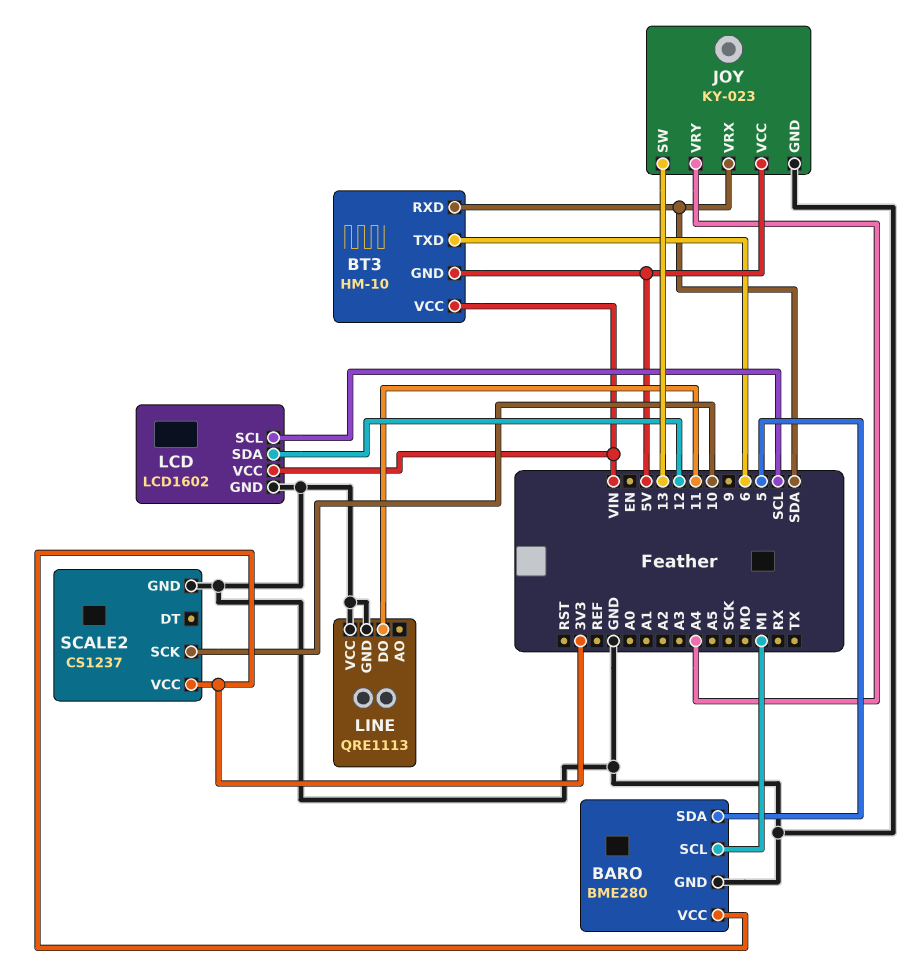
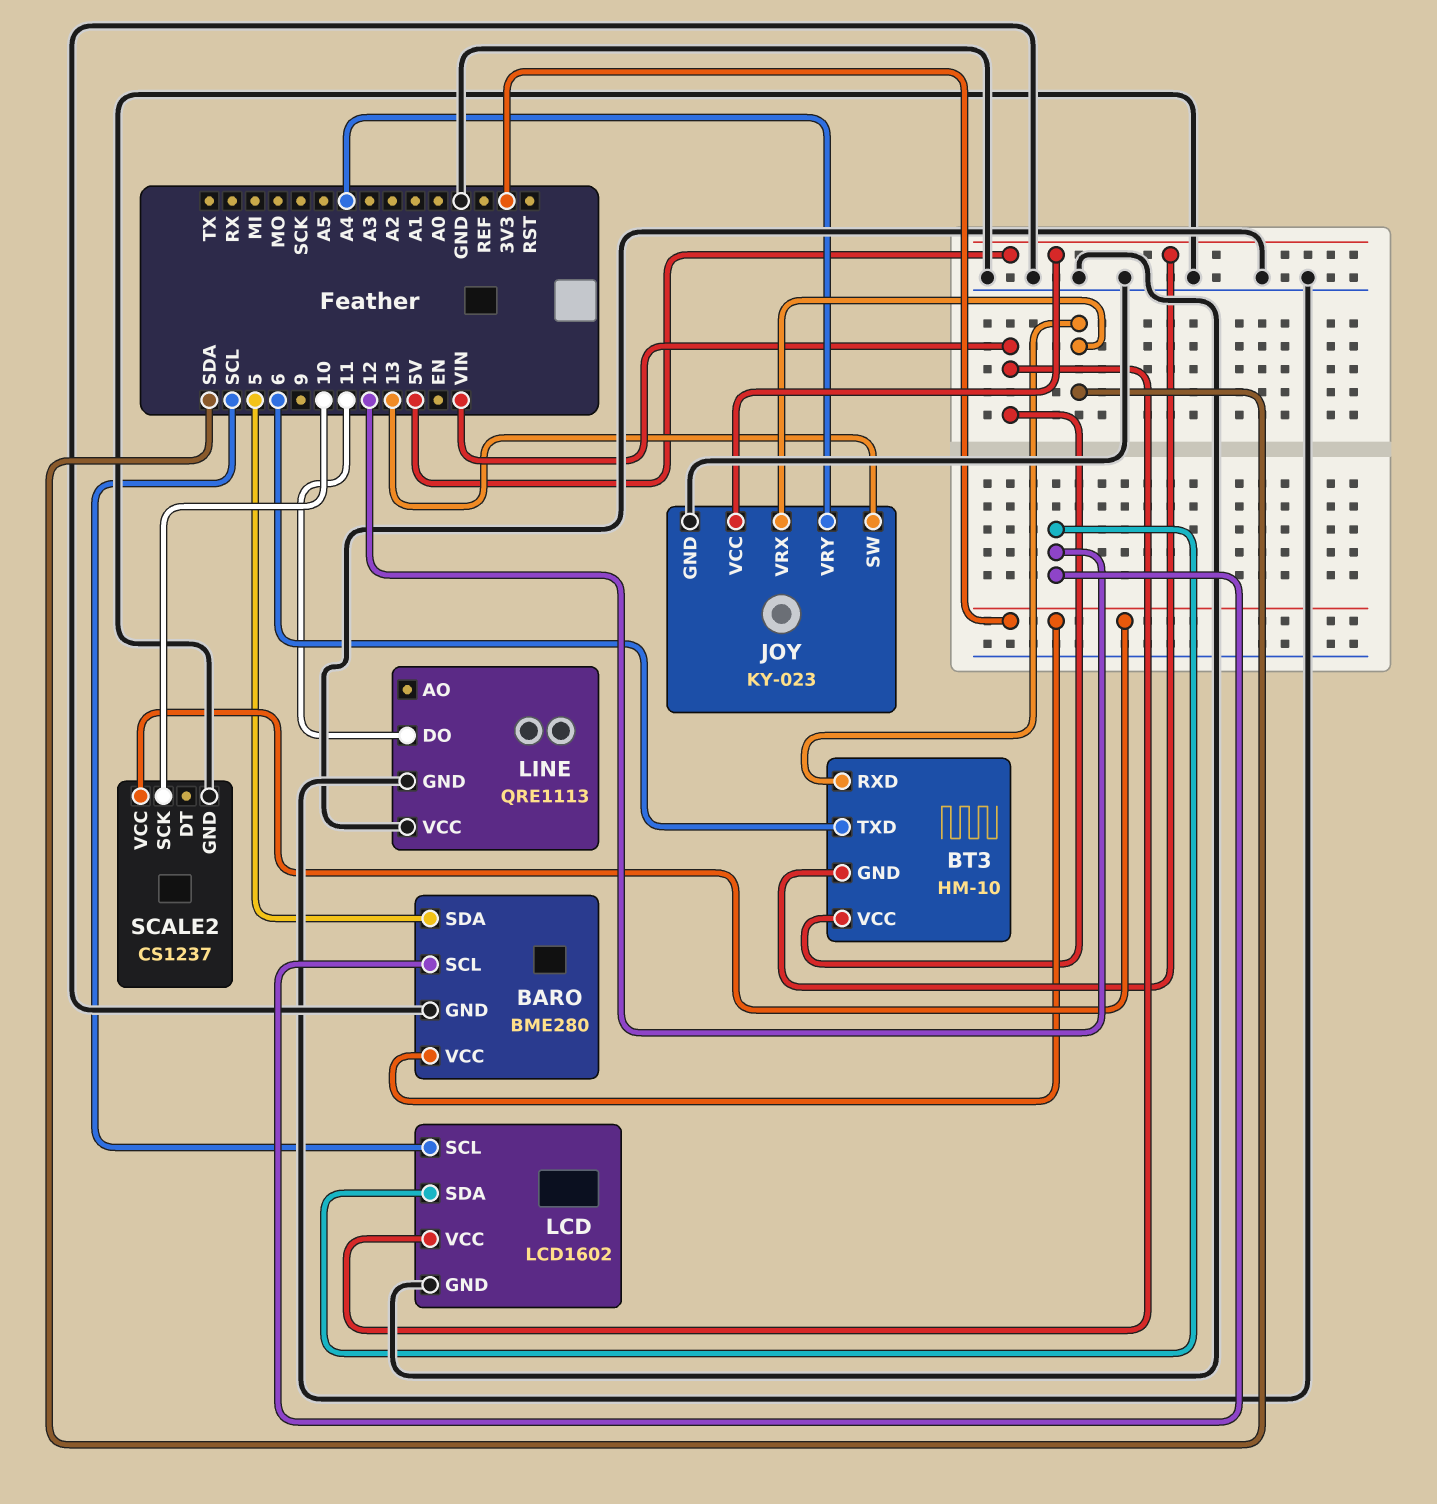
BARO pin SCL: MI -> 12

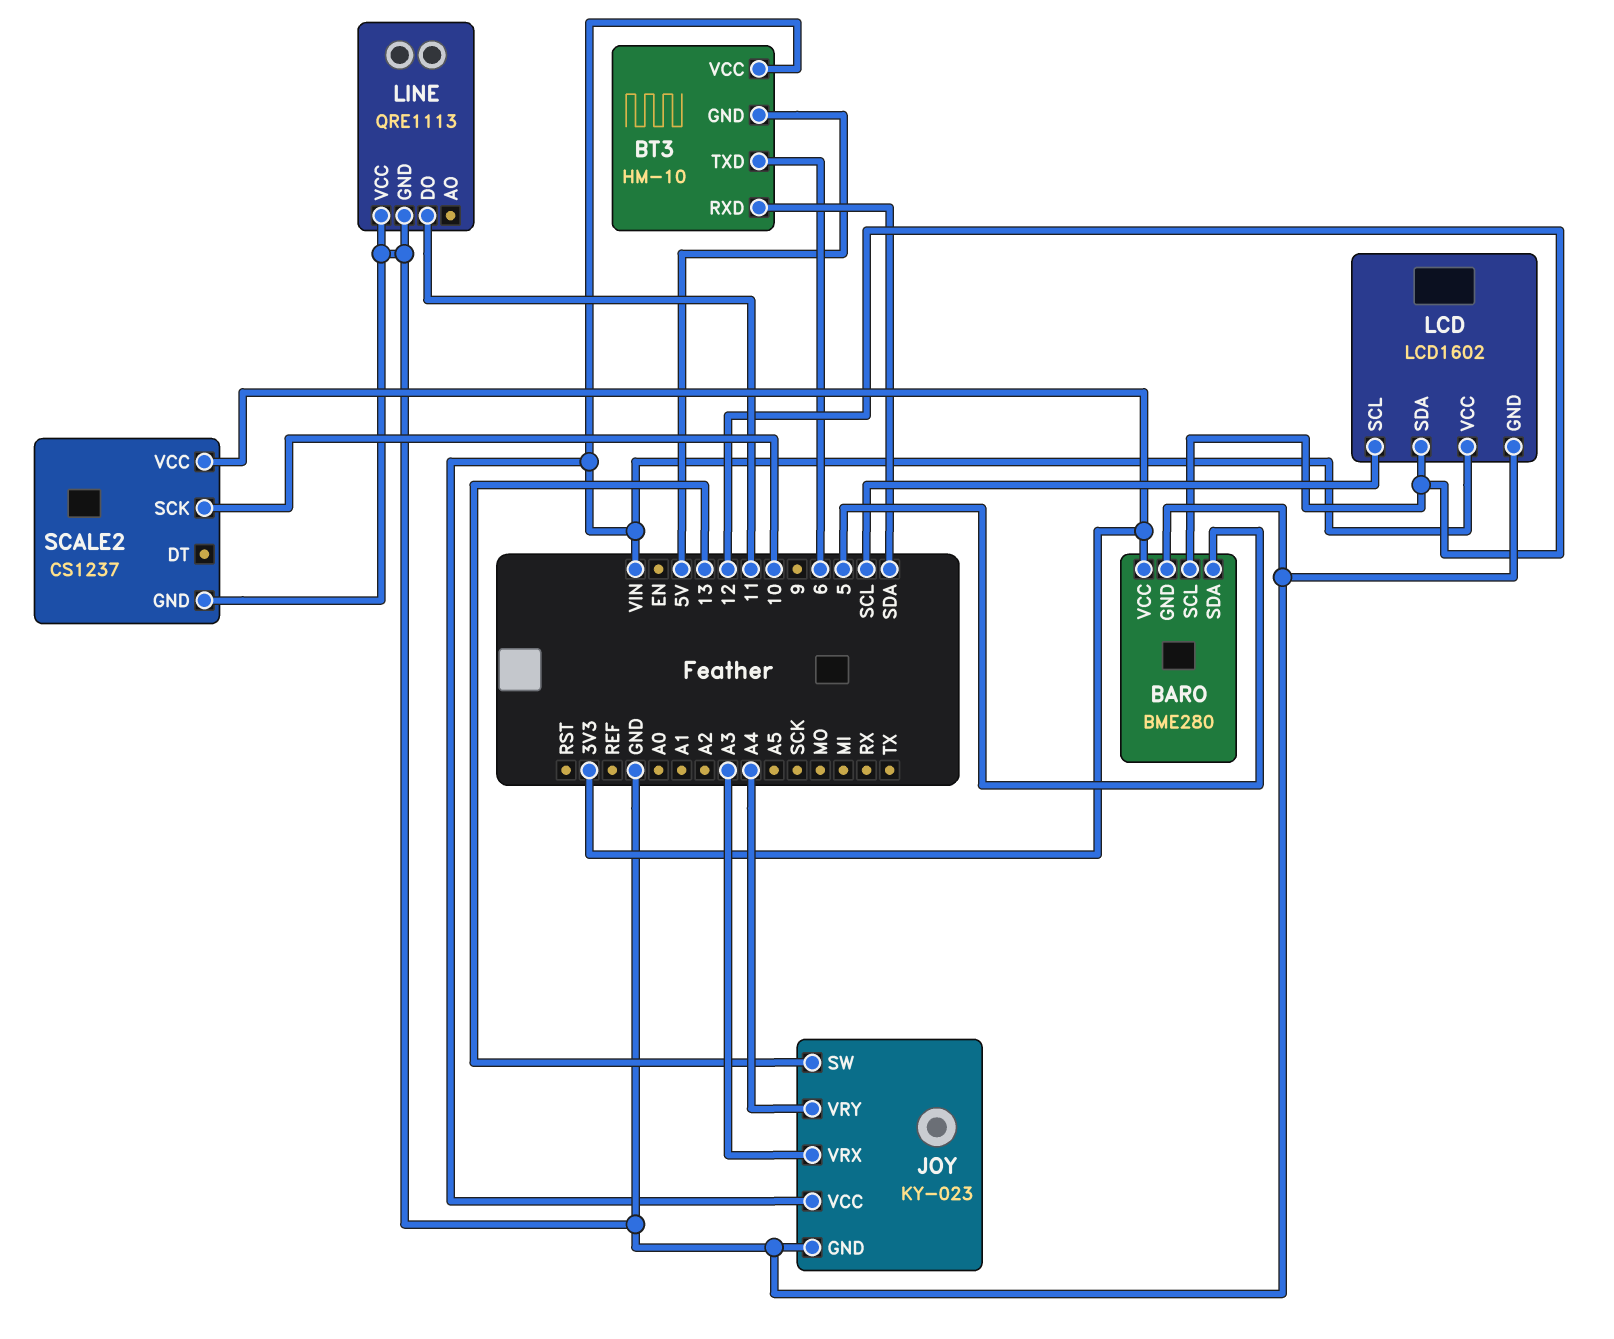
JOY pin VCC: 5V -> VIN
JOY pin VRX: SDA -> A3

